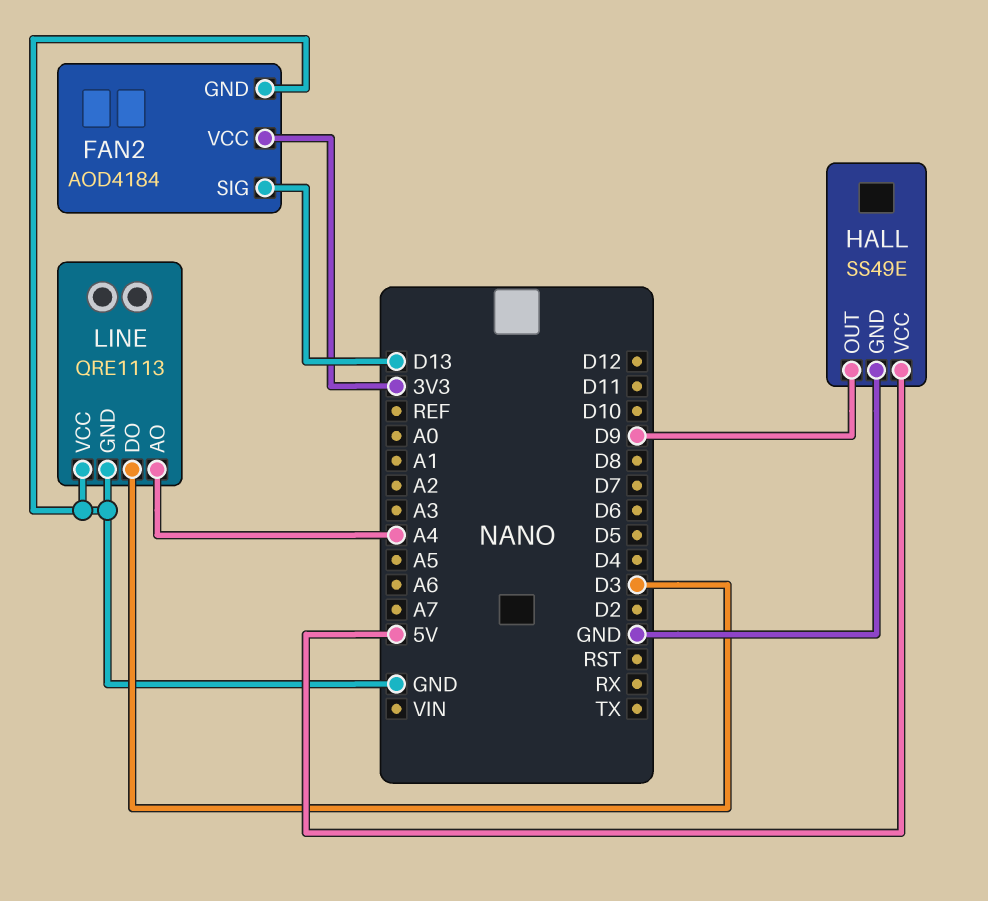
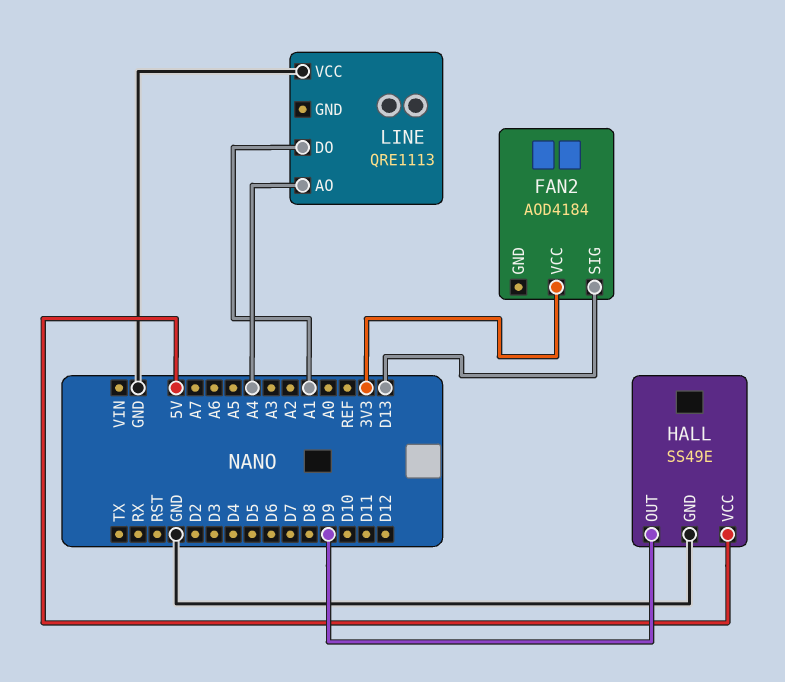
FAN2 pin GND: GND -> none
LINE pin DO: D3 -> A1
LINE pin GND: GND -> none

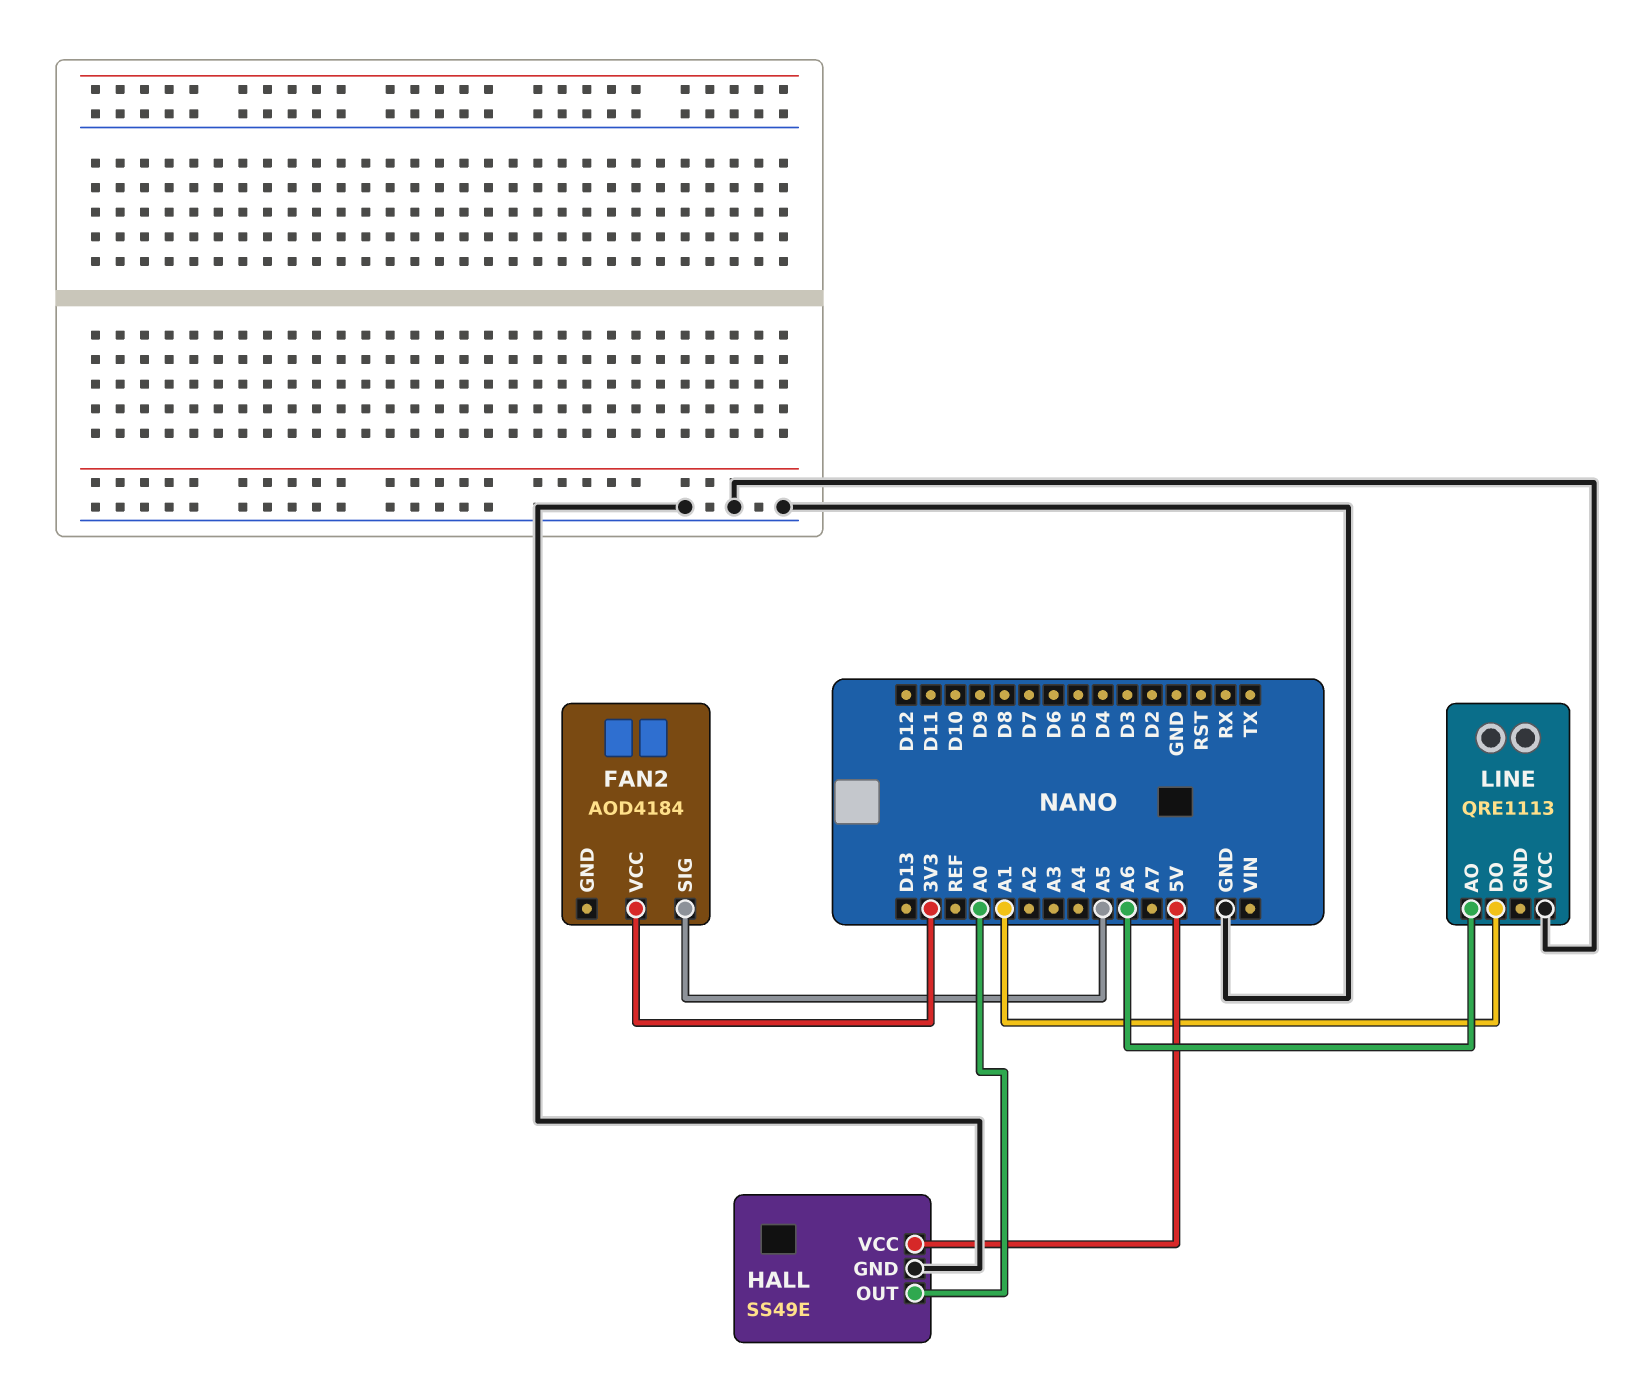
FAN2 pin SIG: D13 -> A5
HALL pin OUT: D9 -> A0
LINE pin AO: A4 -> A6

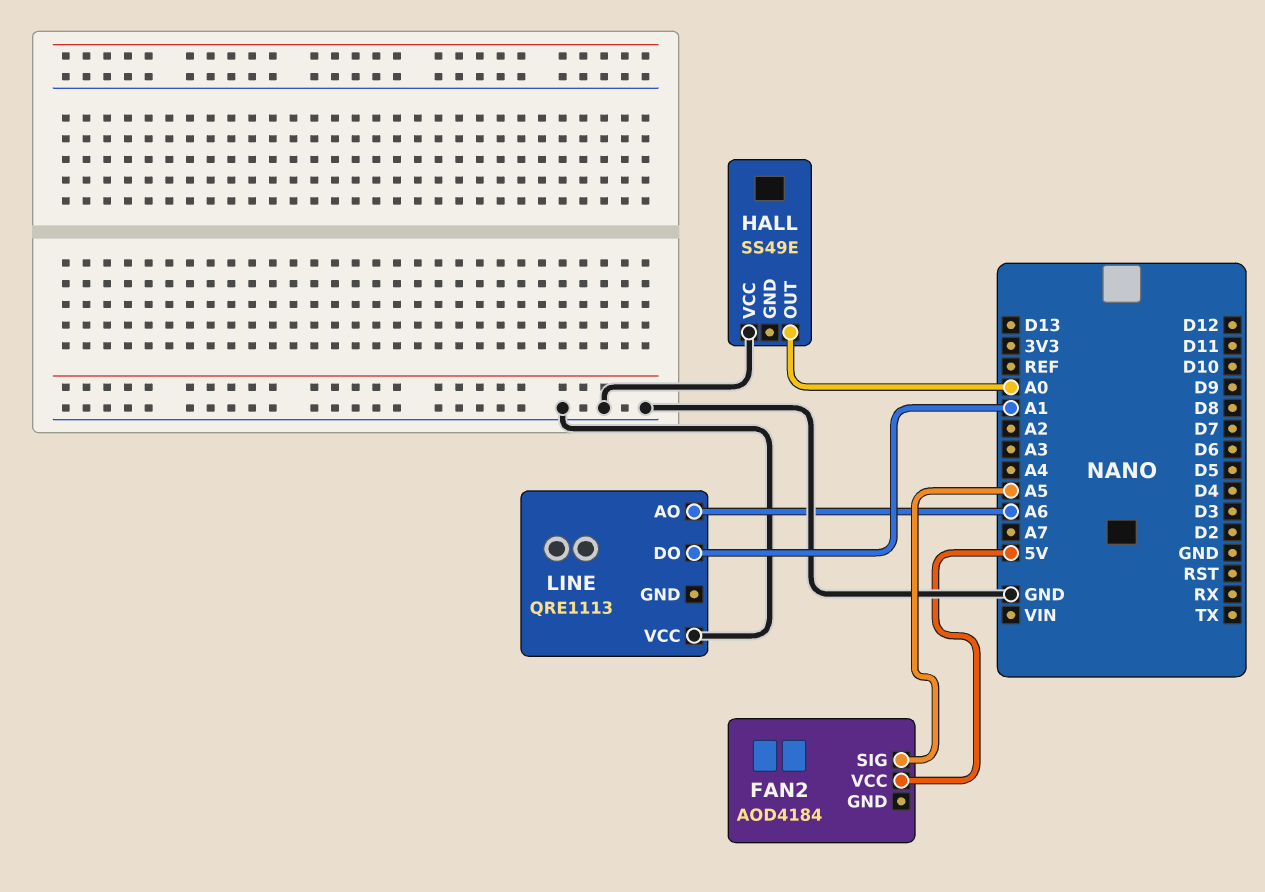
FAN2 pin VCC: 3V3 -> 5V
HALL pin GND: GND -> none
HALL pin VCC: 5V -> GND

